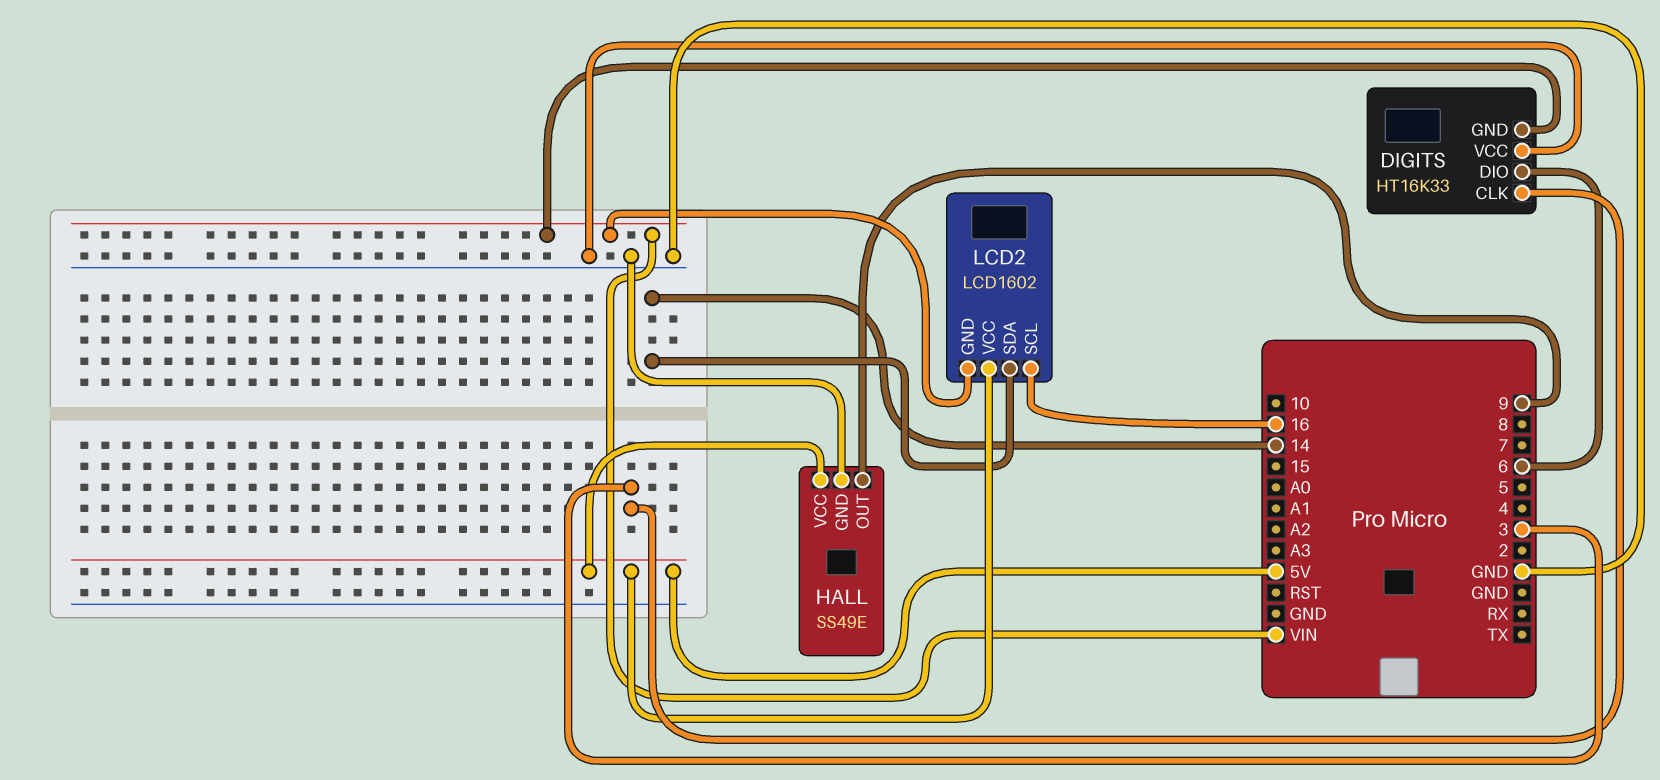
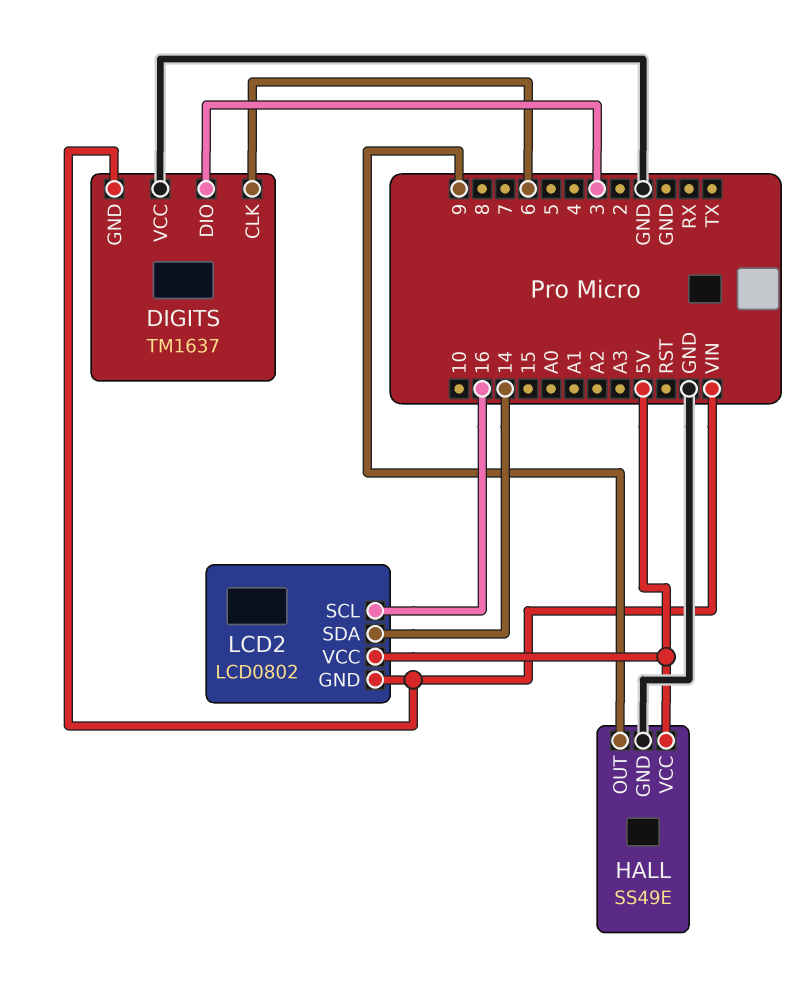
DIGITS: HT16K33 -> TM1637
DIGITS pin CLK: 3 -> 6
DIGITS pin DIO: 6 -> 3
LCD2: LCD1602 -> LCD0802

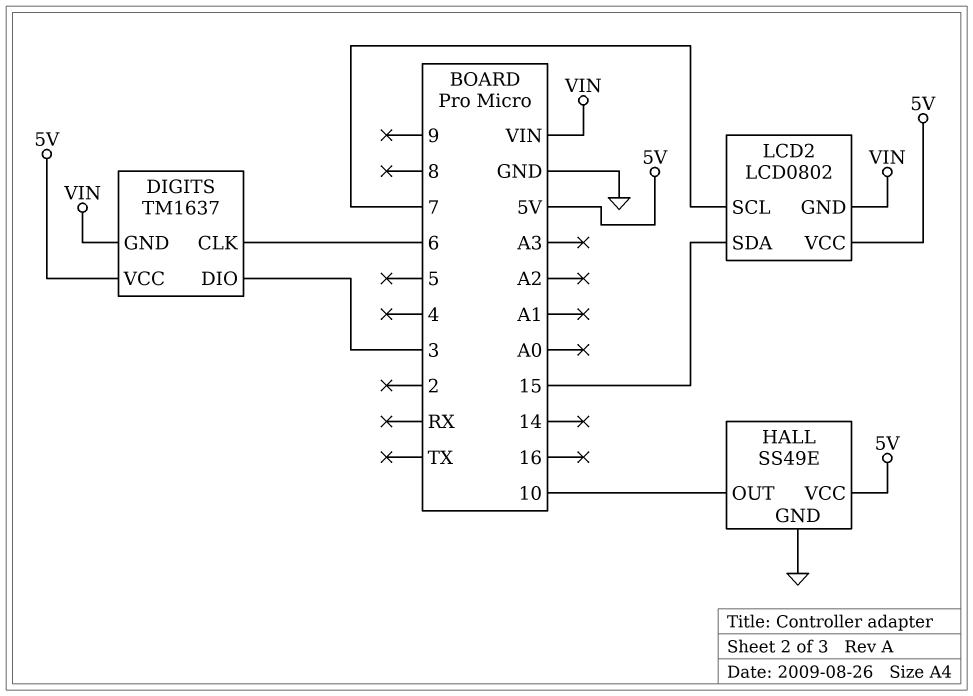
DIGITS pin VCC: GND -> 5V
HALL pin OUT: 9 -> 10
LCD2 pin SCL: 16 -> 7
LCD2 pin SDA: 14 -> 15

